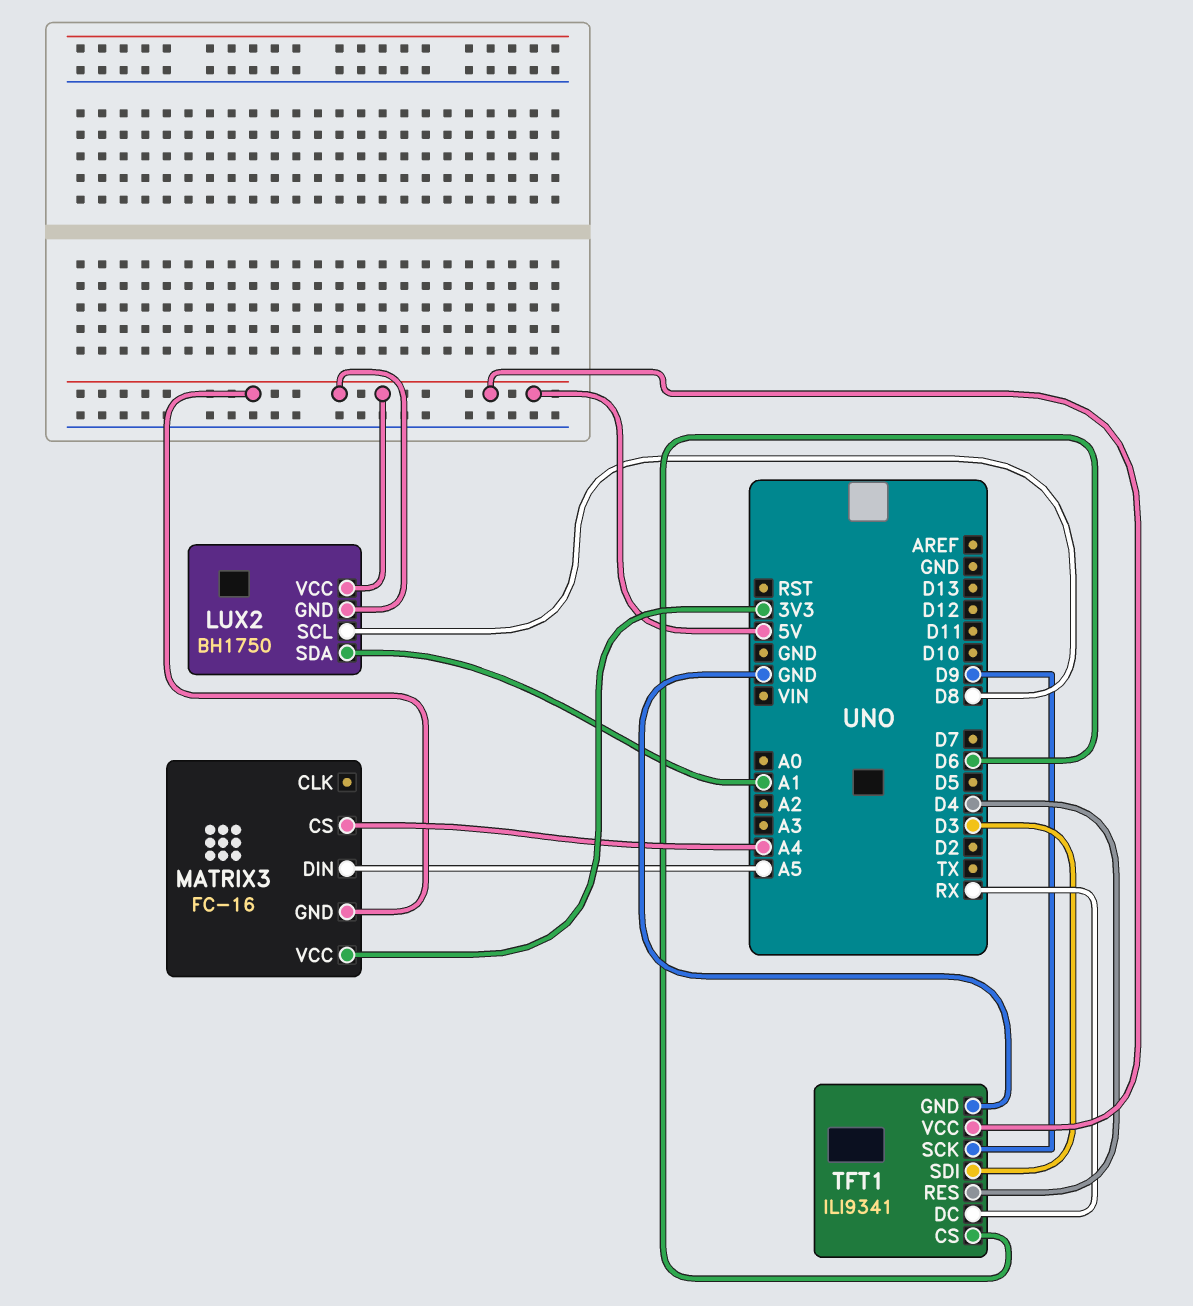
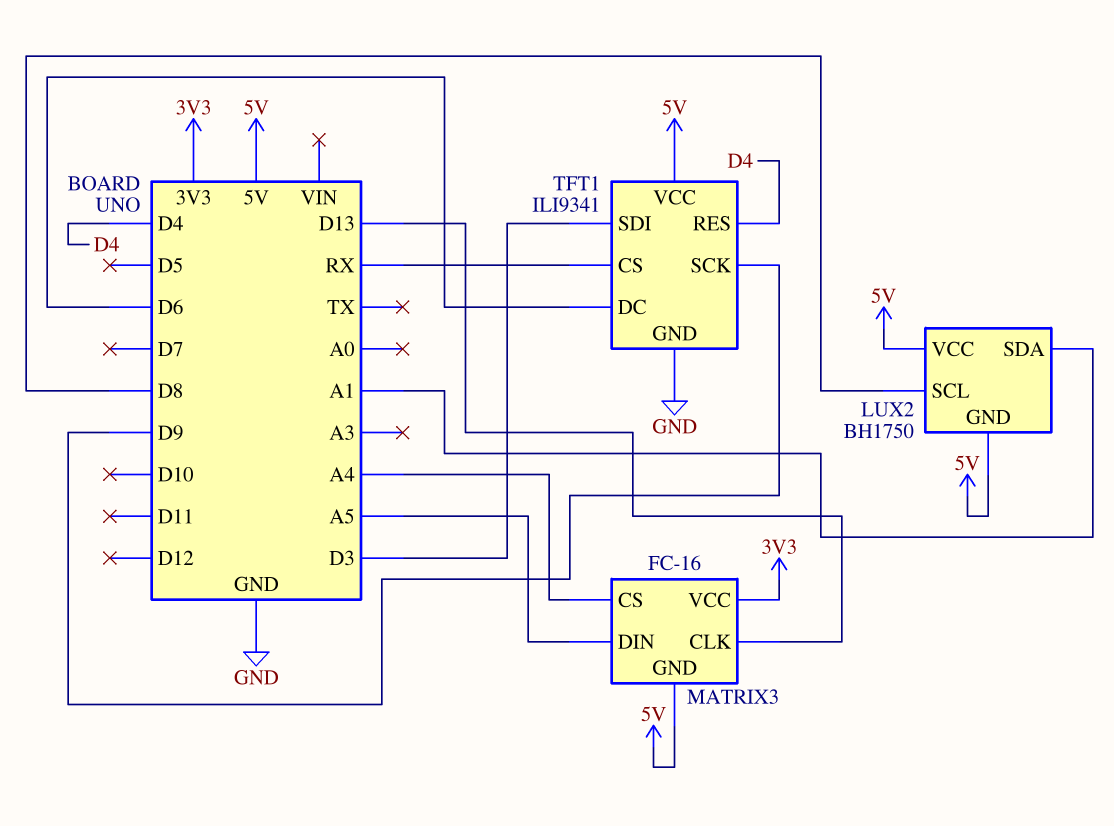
MATRIX3 pin CLK: none -> D13
TFT1 pin CS: D6 -> RX
TFT1 pin DC: RX -> D6

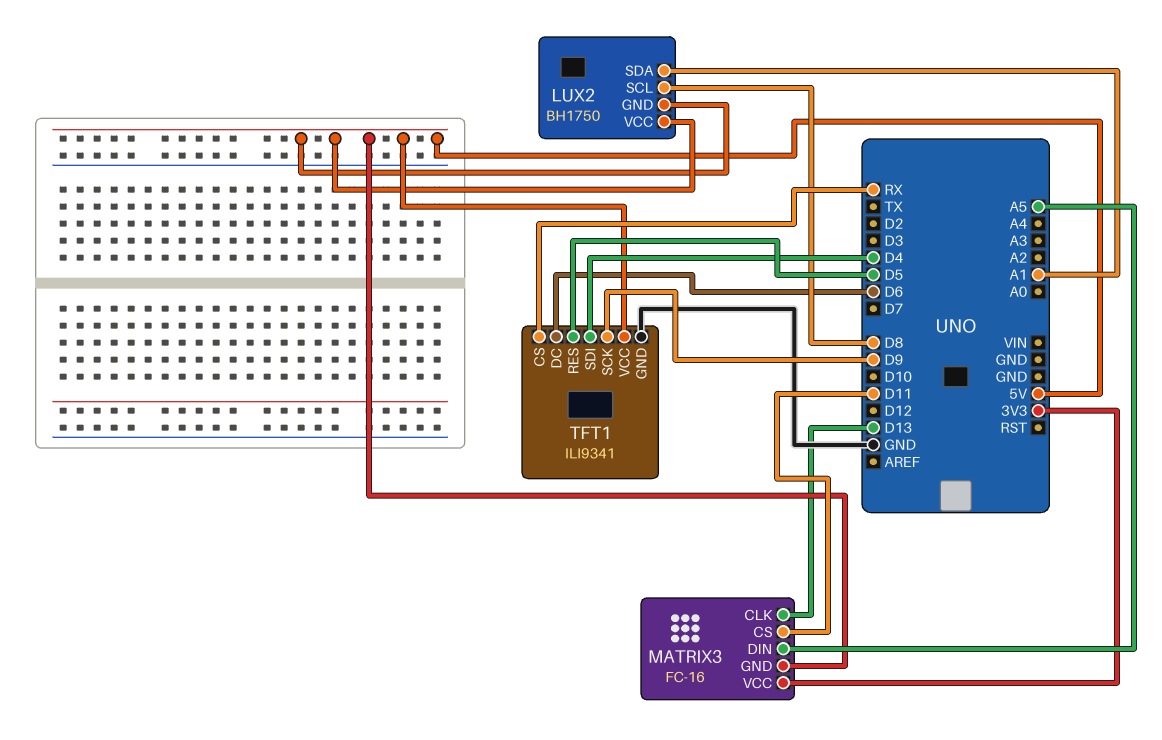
MATRIX3 pin CS: A4 -> D11
TFT1 pin RES: D4 -> D5
TFT1 pin SDI: D3 -> D4

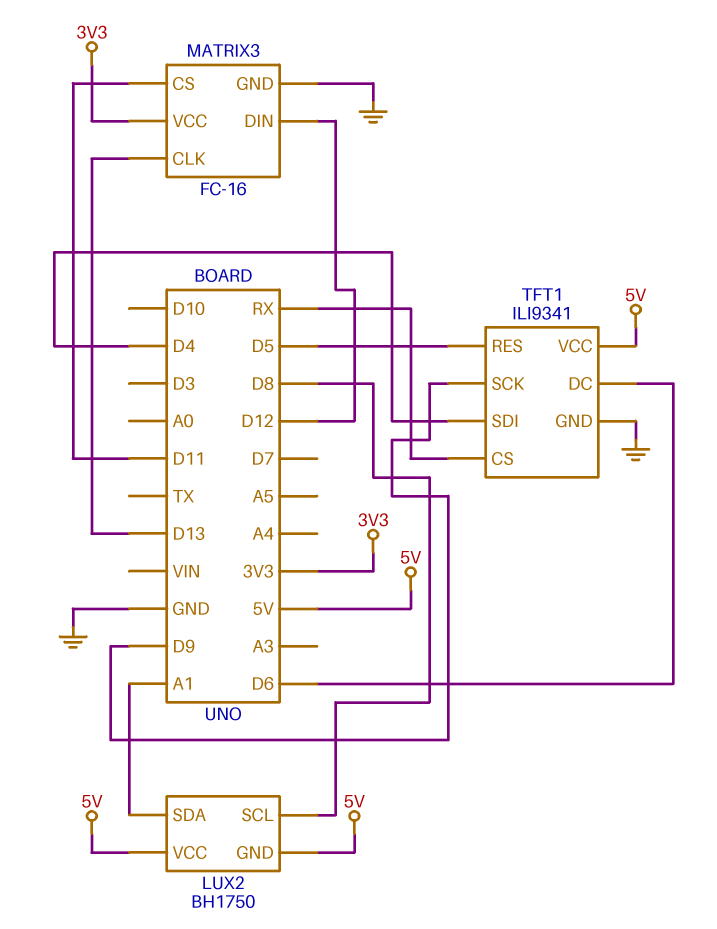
MATRIX3 pin DIN: A5 -> D12
MATRIX3 pin GND: 5V -> GND

